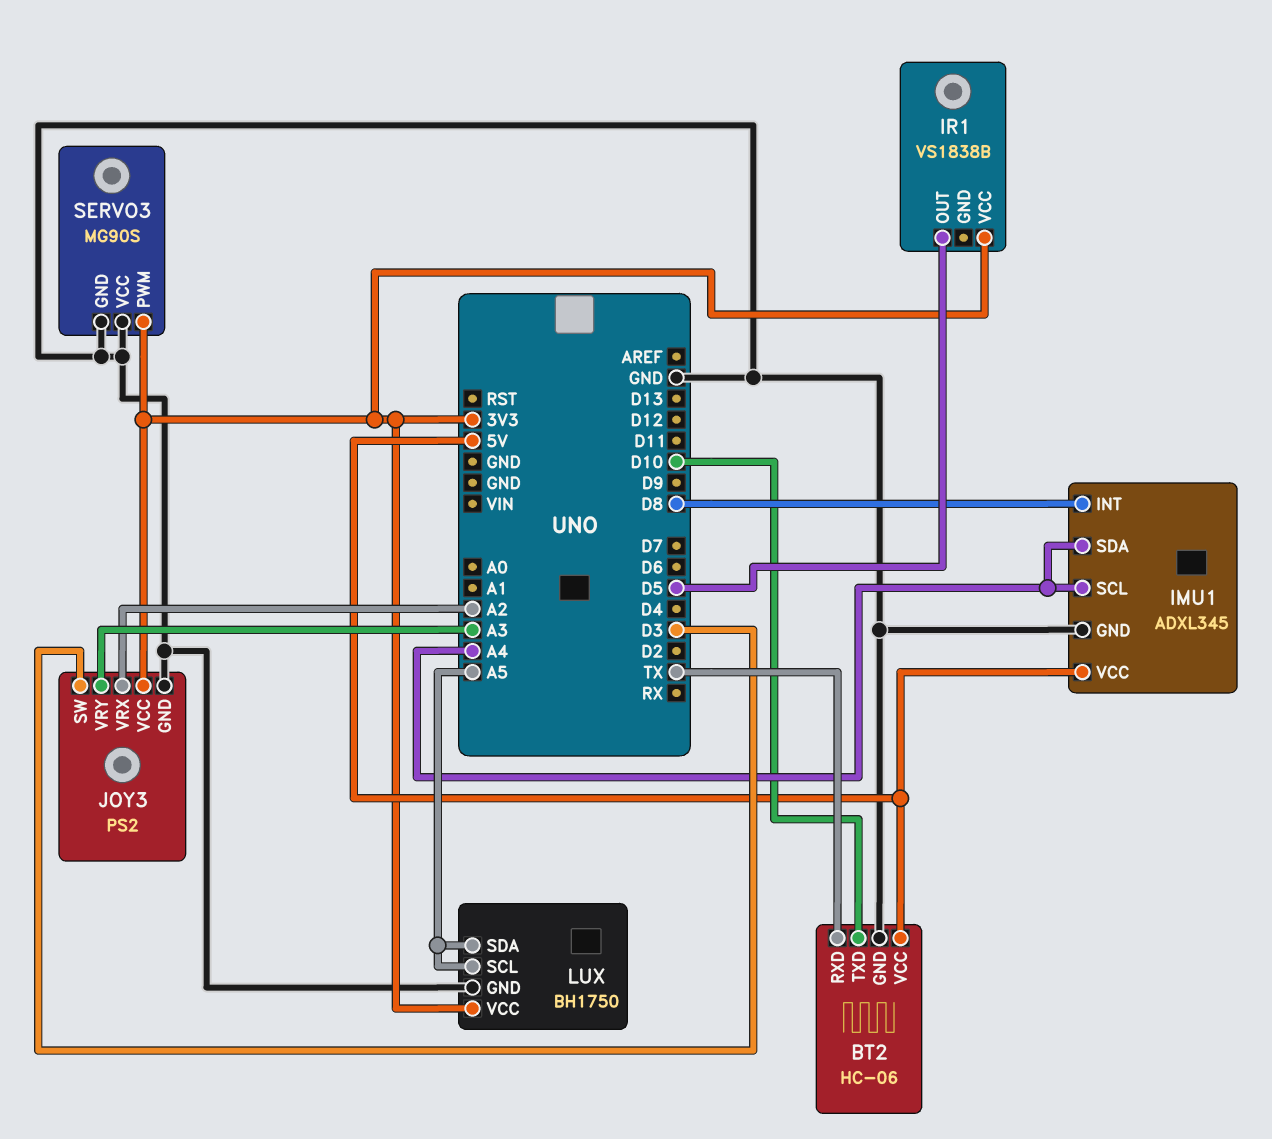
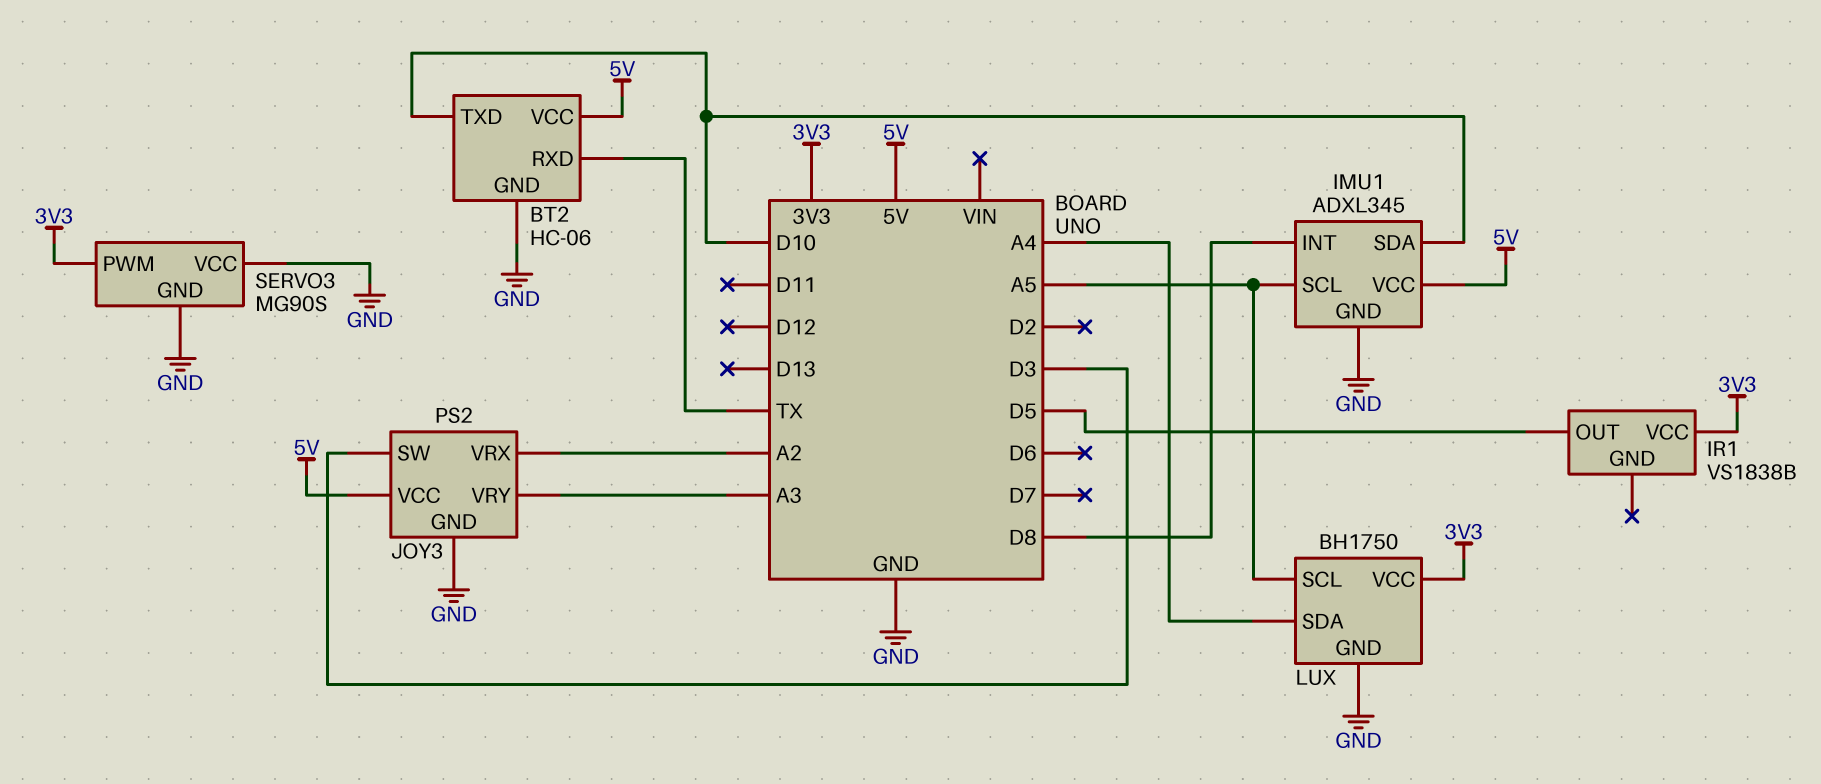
IMU1 pin SCL: A4 -> A5
IMU1 pin SDA: A4 -> D10
JOY3 pin VCC: 3V3 -> 5V
LUX pin SDA: A5 -> A4

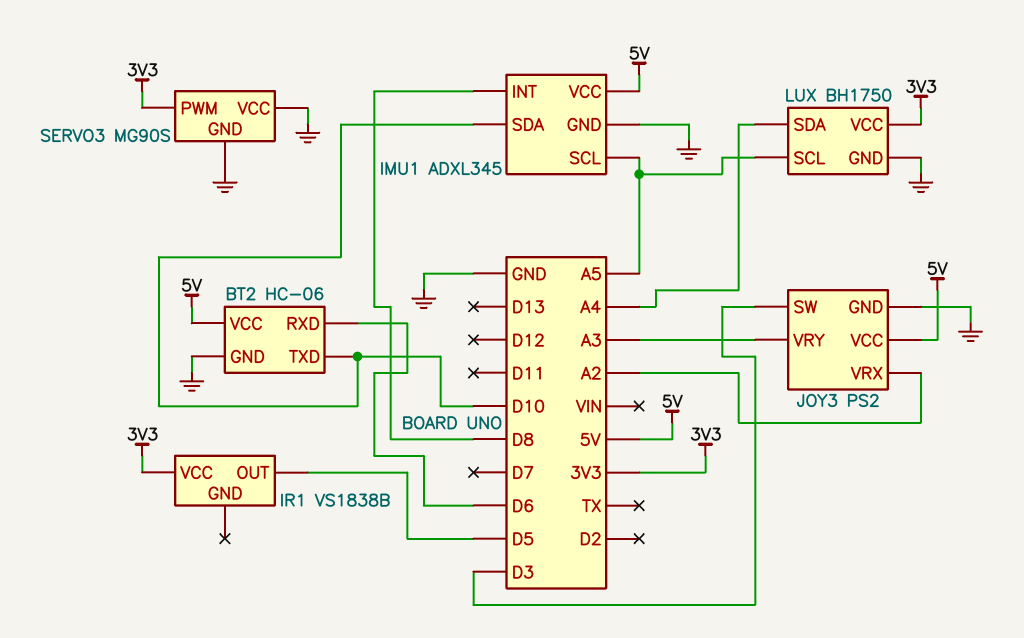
BT2 pin RXD: TX -> D6

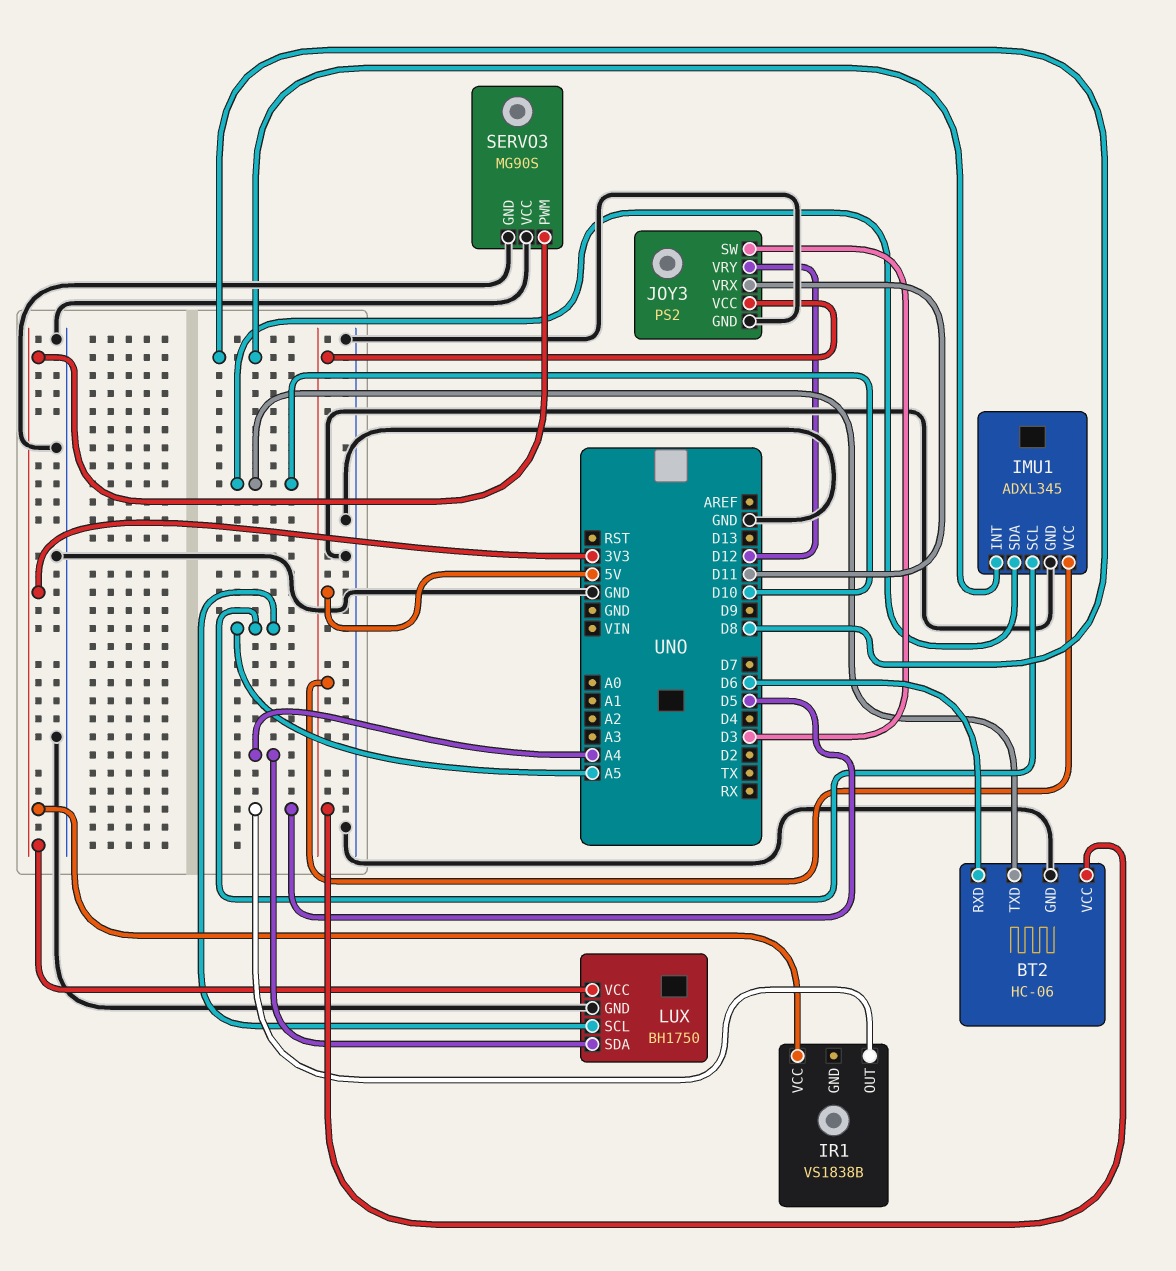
JOY3 pin VRX: A2 -> D11
JOY3 pin VRY: A3 -> D12

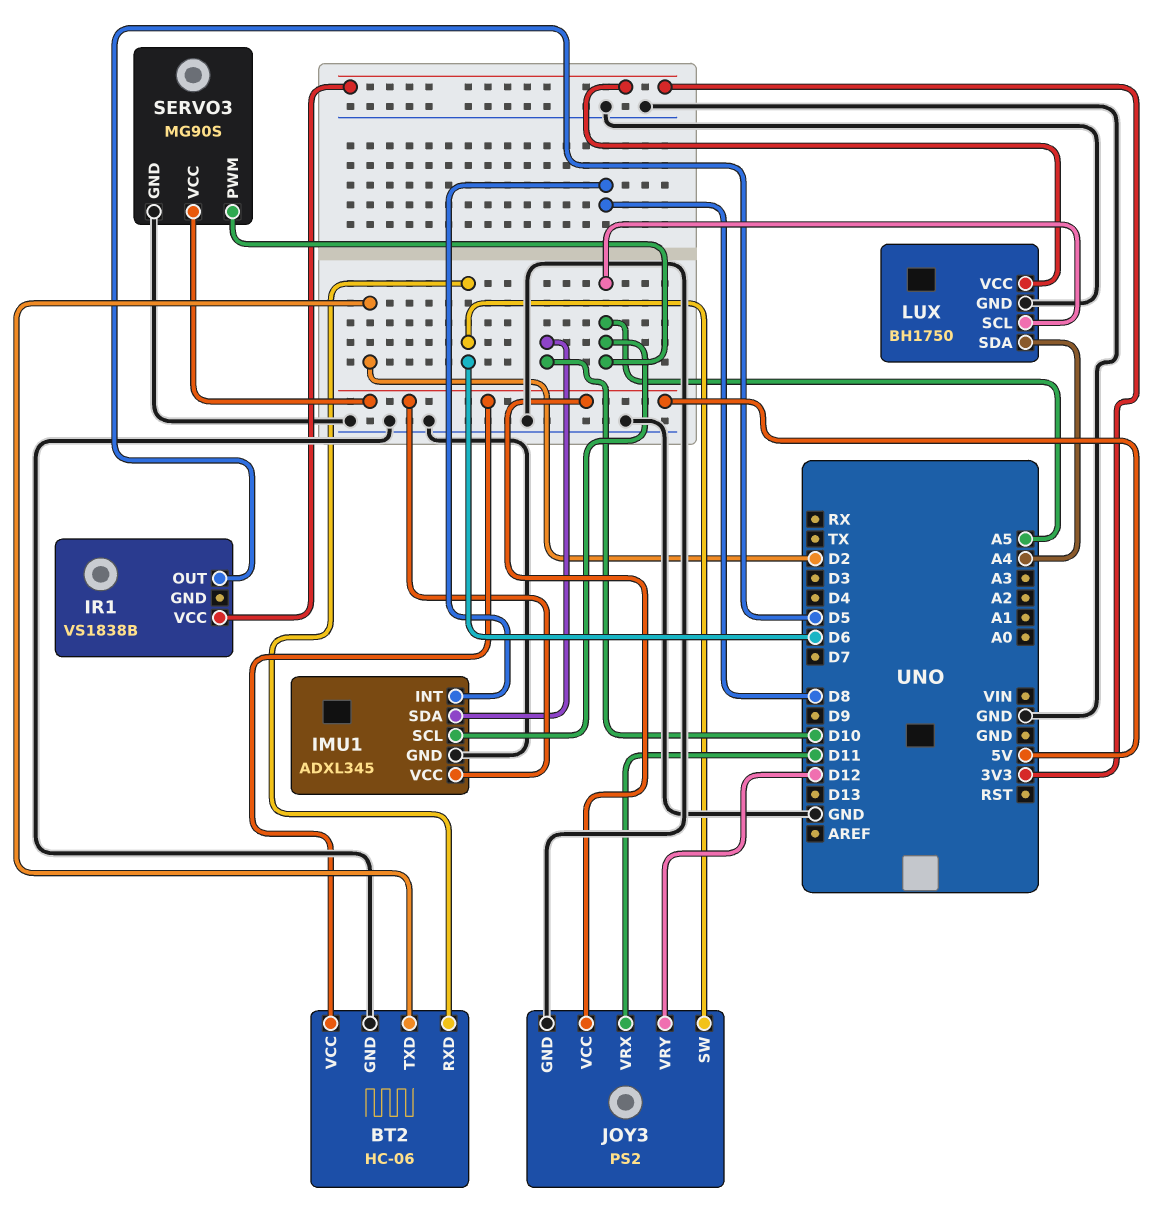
BT2 pin TXD: D10 -> D2
JOY3 pin SW: D3 -> D6
SERVO3 pin PWM: 3V3 -> A5
SERVO3 pin VCC: GND -> 5V

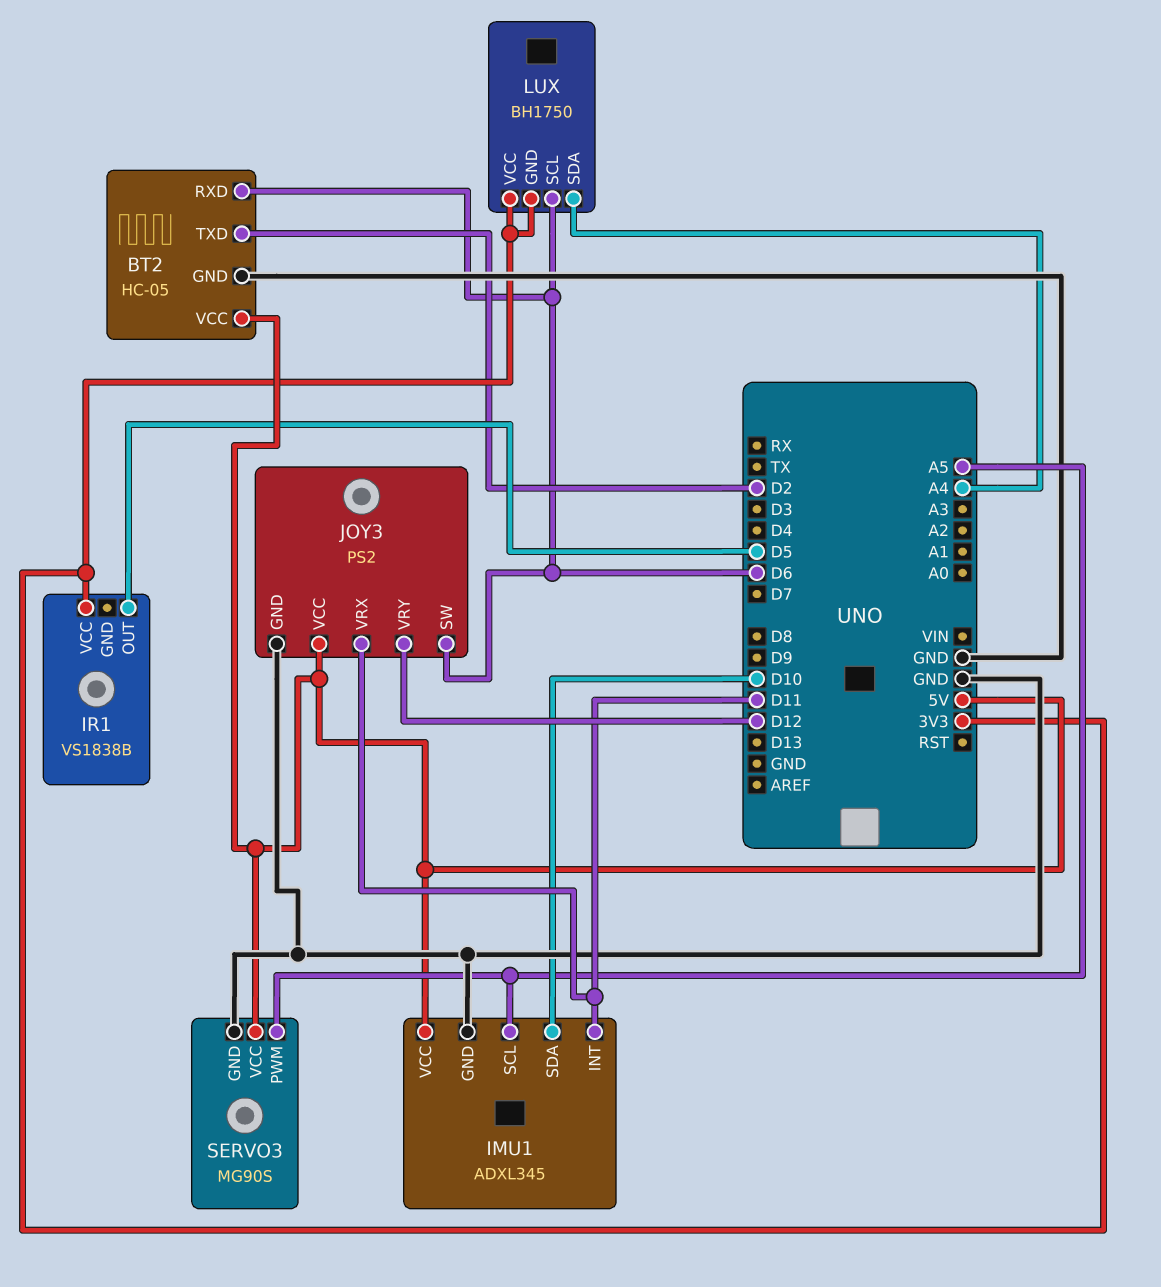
BT2: HC-06 -> HC-05
IMU1 pin INT: D8 -> D11
LUX pin GND: GND -> 3V3
LUX pin SCL: A5 -> D6

